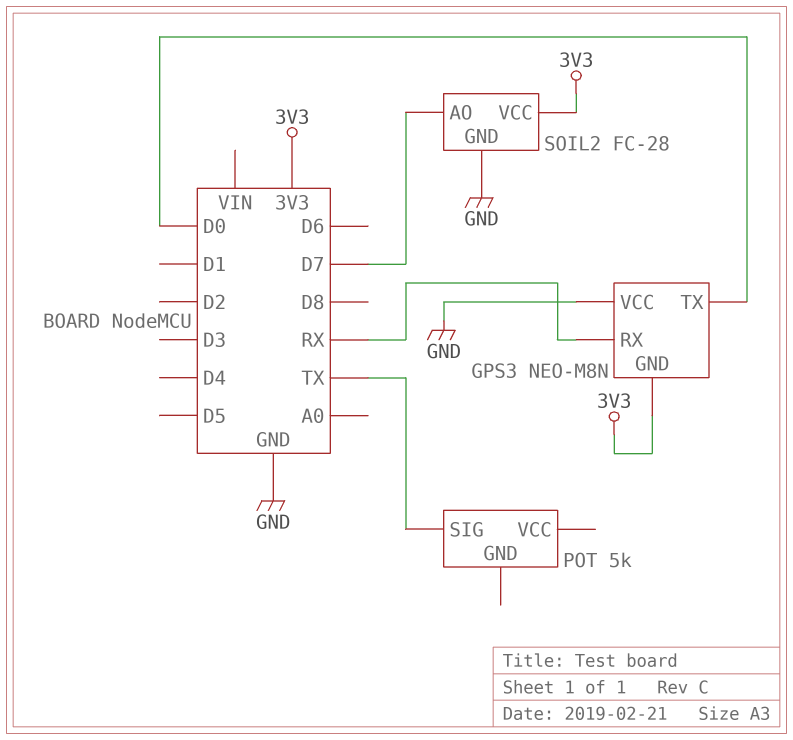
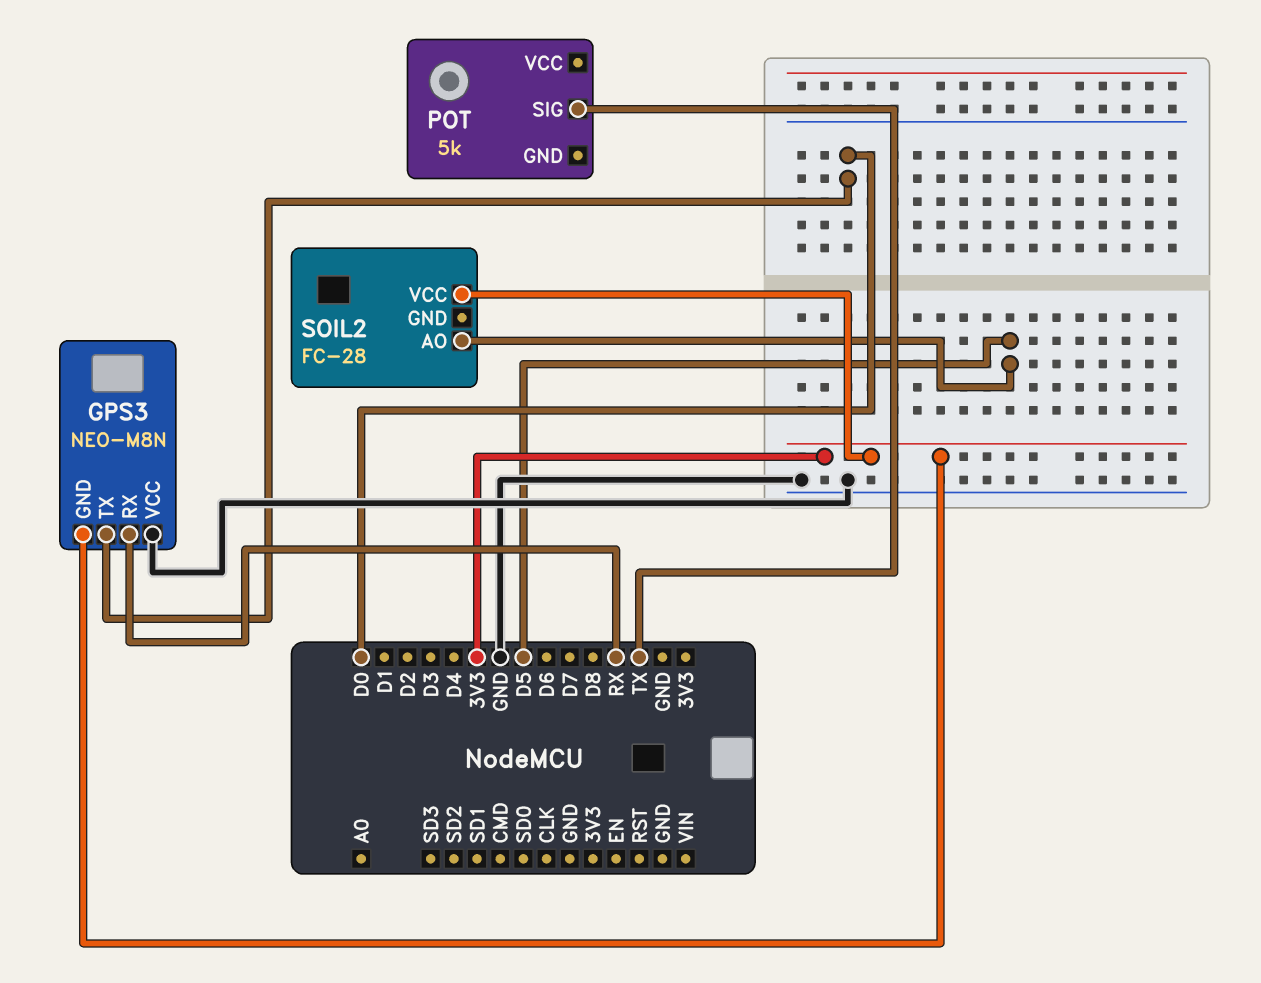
SOIL2 pin AO: D7 -> D5
SOIL2 pin GND: GND -> none

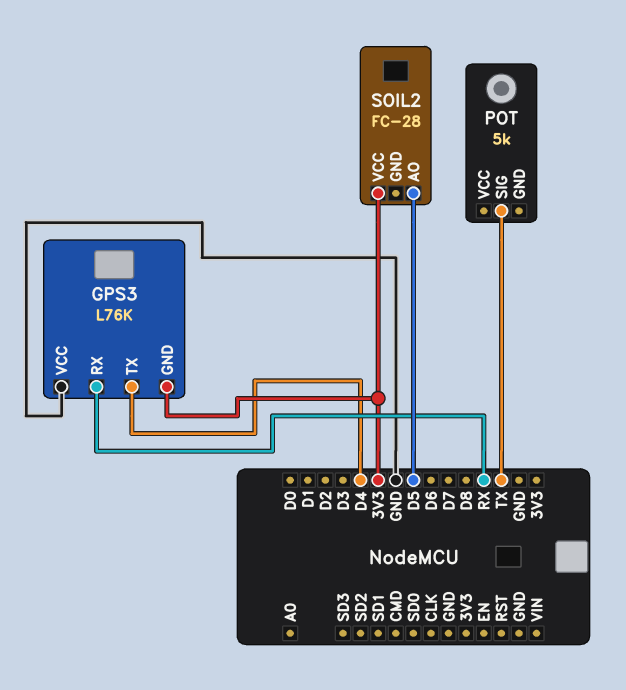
GPS3: NEO-M8N -> L76K
GPS3 pin TX: D0 -> D4

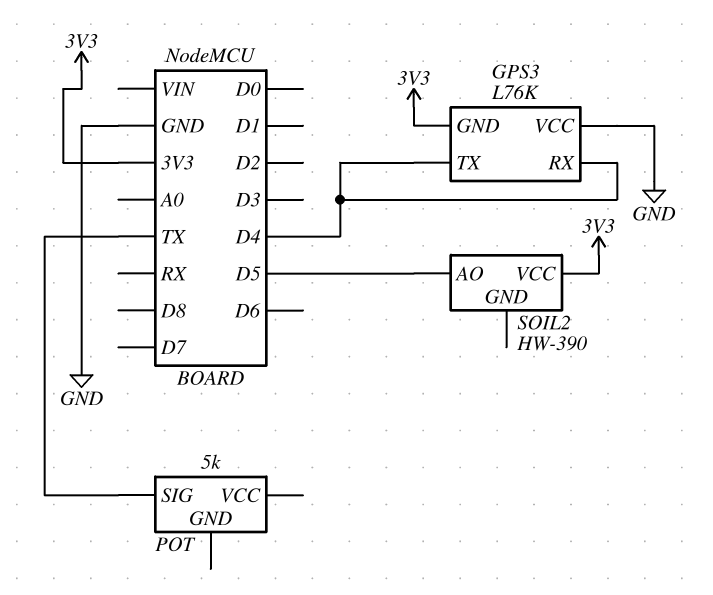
GPS3 pin RX: RX -> D4
SOIL2: FC-28 -> HW-390

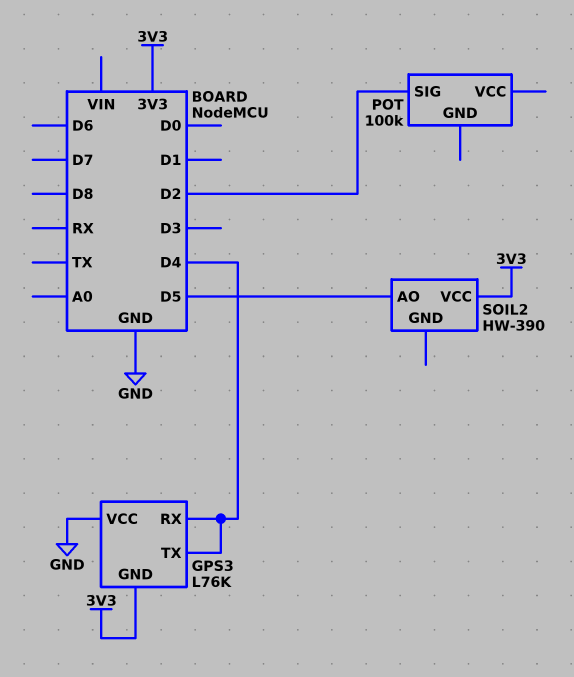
POT: 5k -> 100k
POT pin SIG: TX -> D2

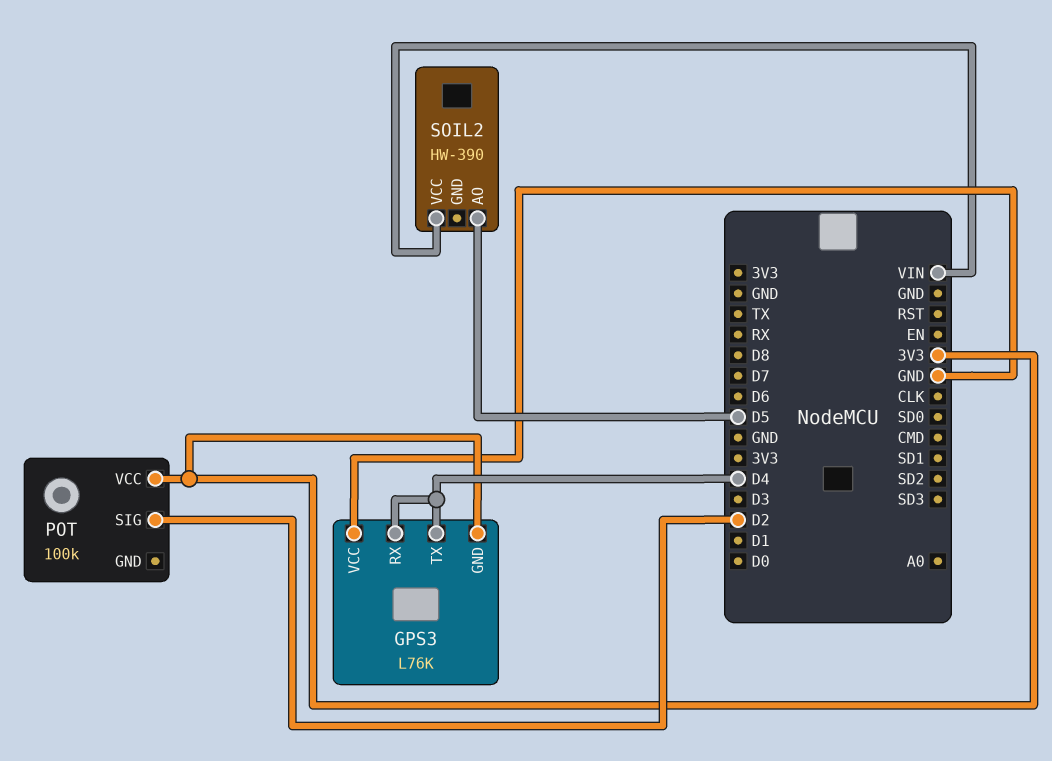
POT pin VCC: none -> 3V3
SOIL2 pin VCC: 3V3 -> VIN

